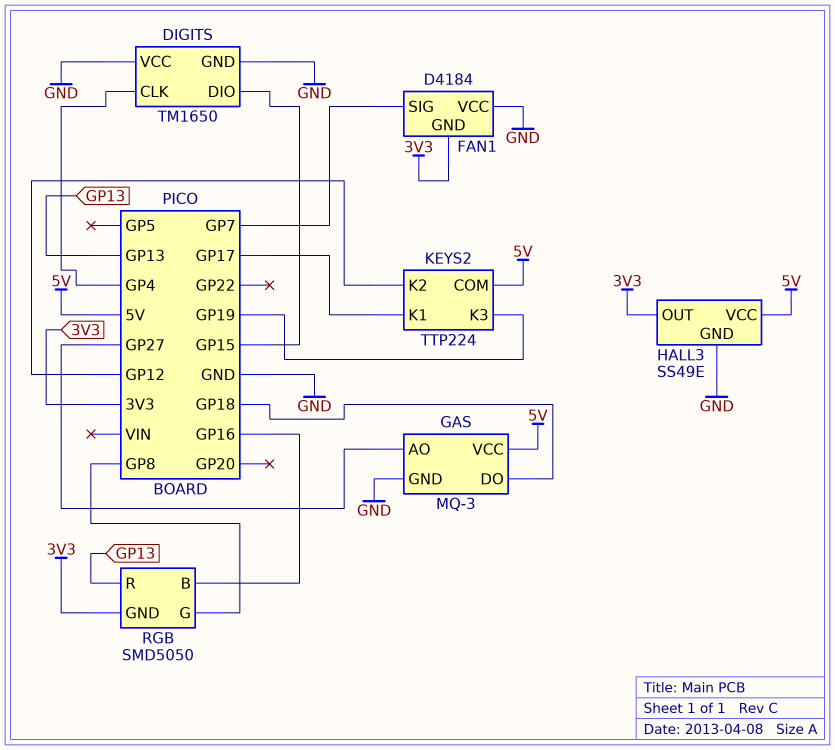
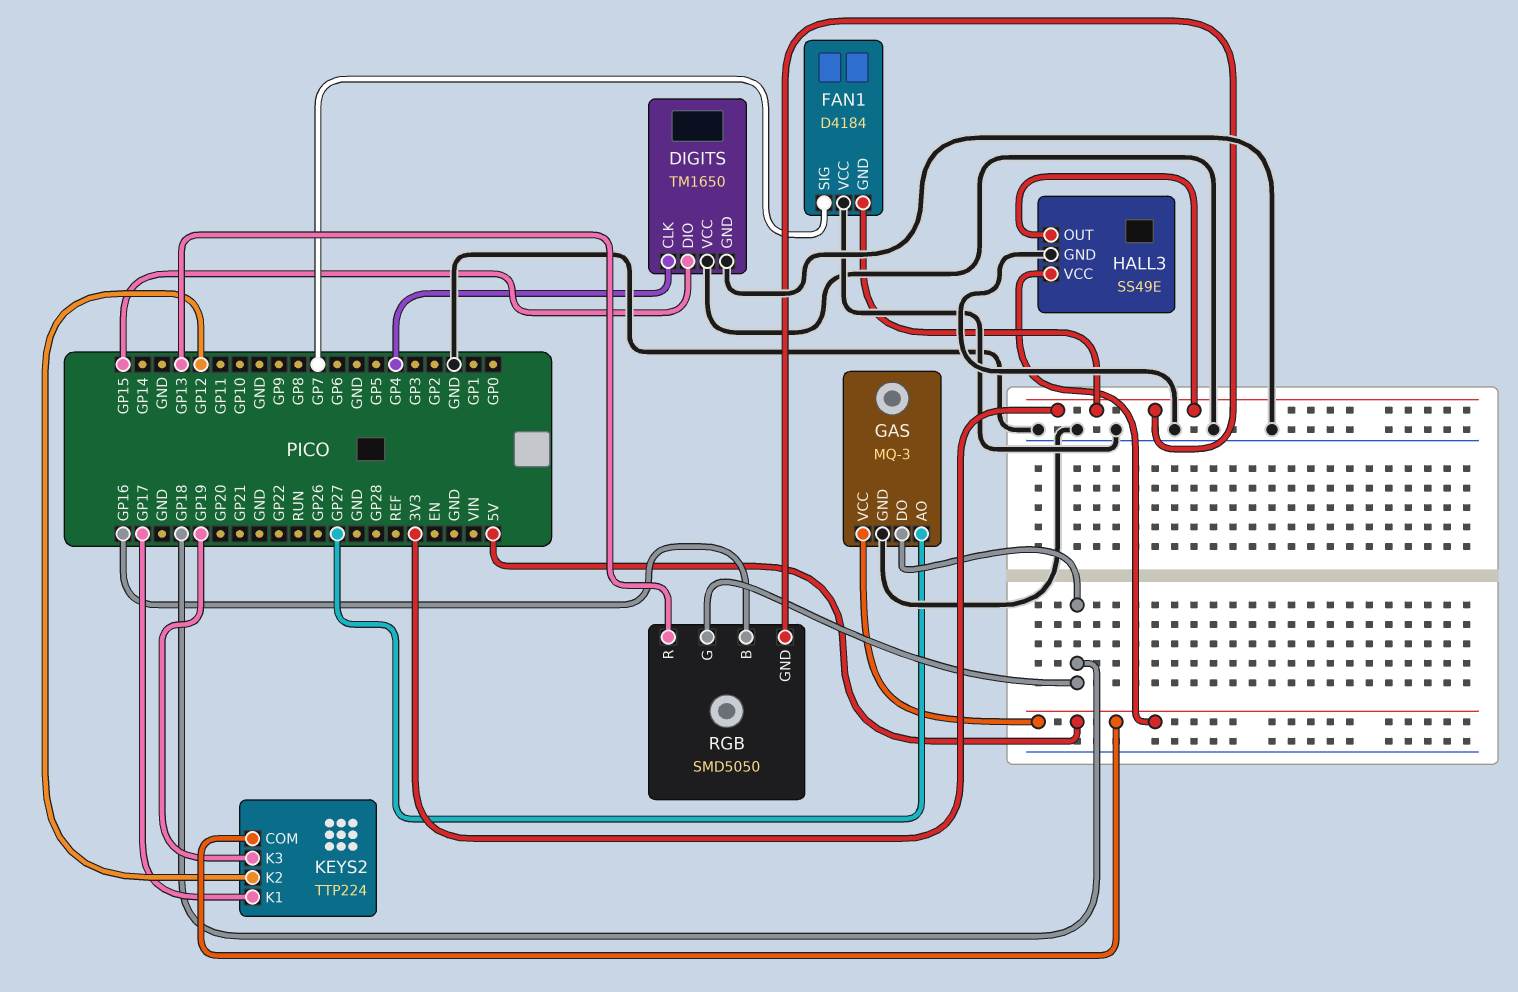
RGB pin G: GP8 -> GP18

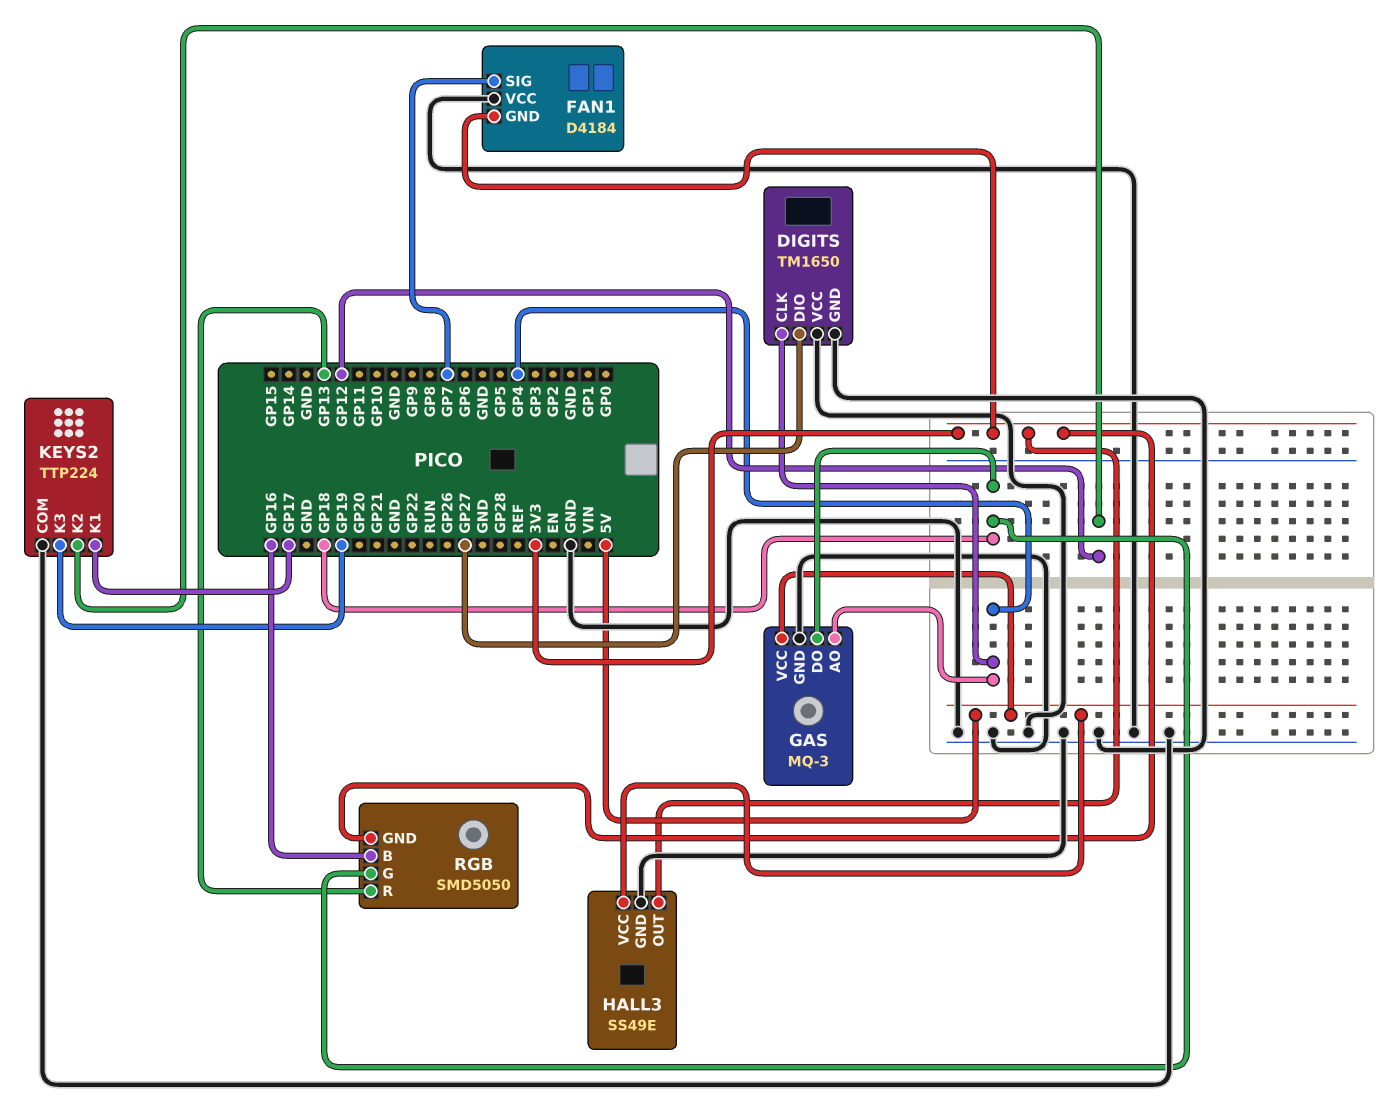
DIGITS pin DIO: GP15 -> GP27
GAS pin AO: GP27 -> GP4
KEYS2 pin COM: 5V -> GND

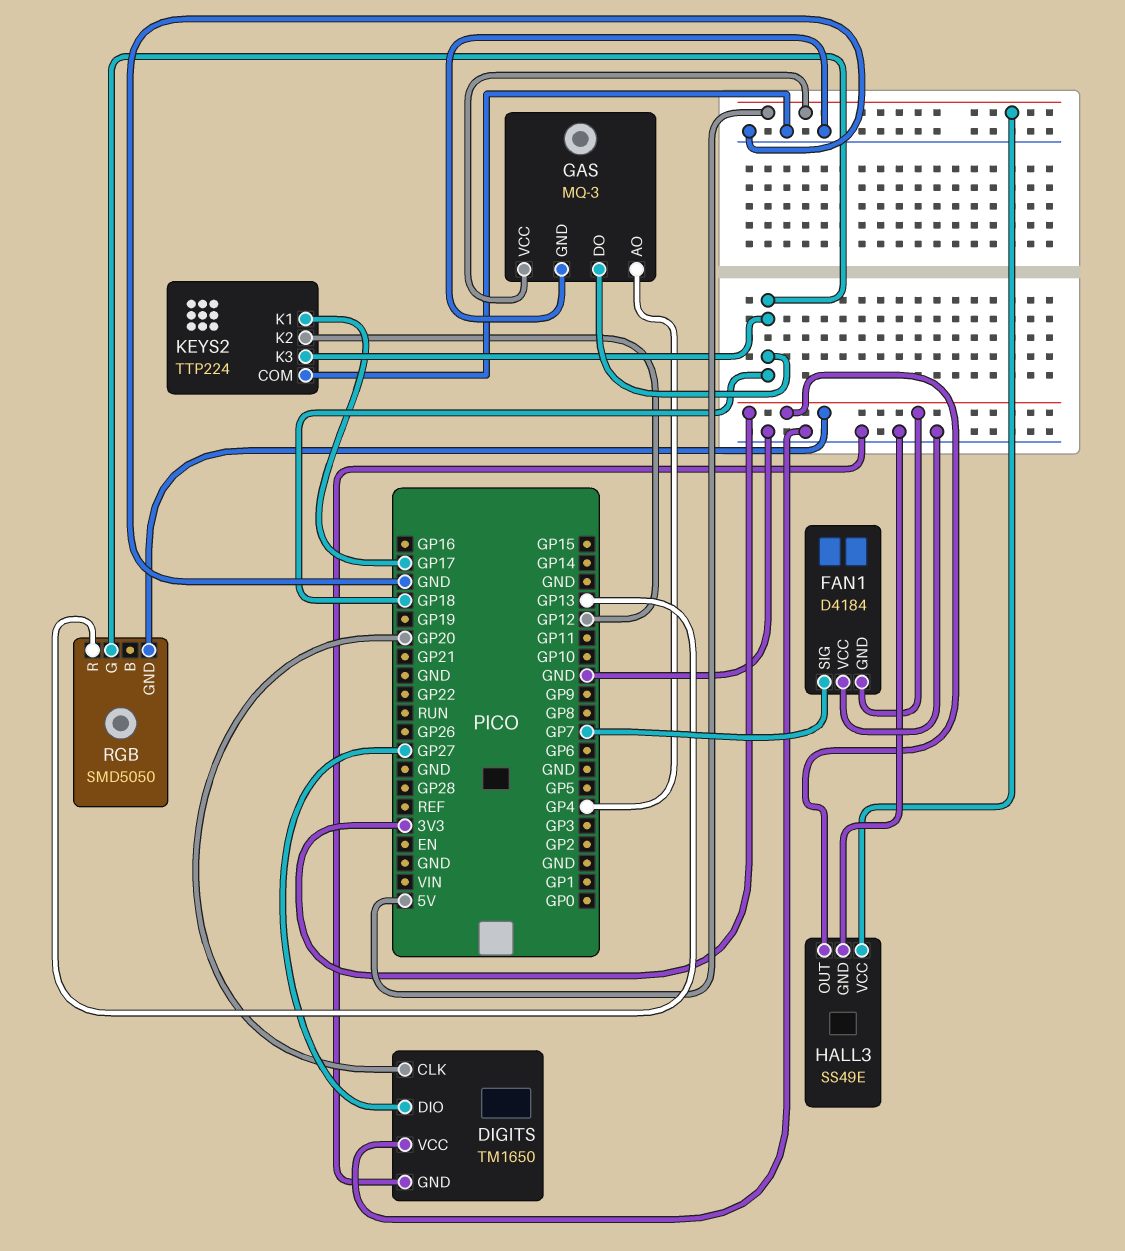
DIGITS pin CLK: GP4 -> GP20
KEYS2 pin K3: GP19 -> GP18
RGB pin B: GP16 -> none

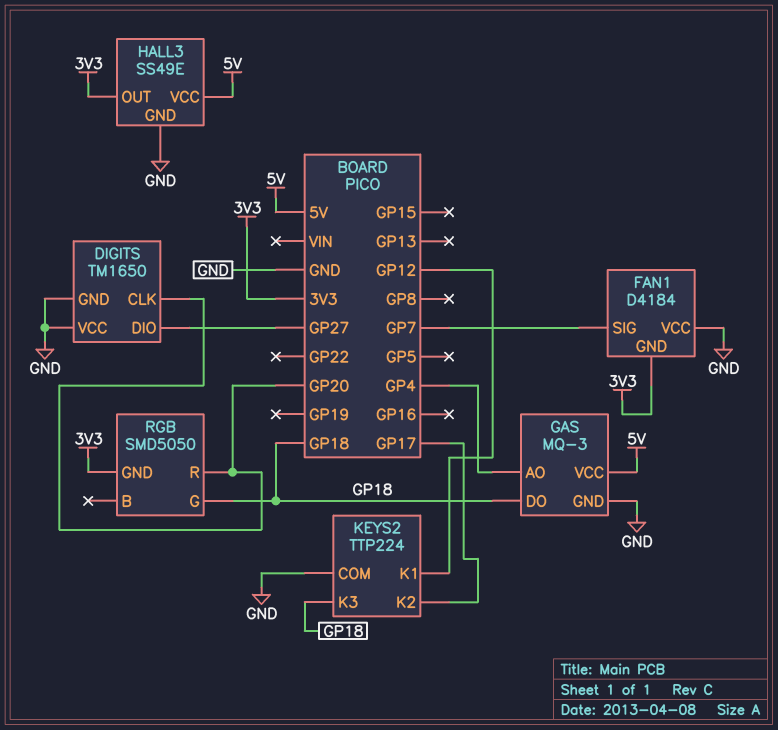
KEYS2 pin K1: GP17 -> GP12
KEYS2 pin K2: GP12 -> GP17
RGB pin R: GP13 -> GP20

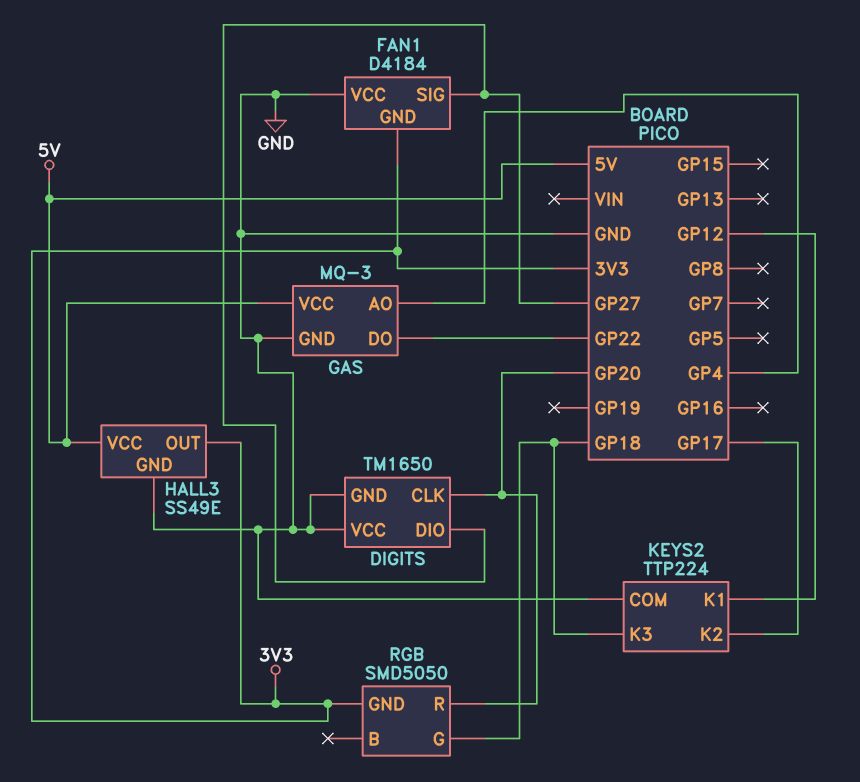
FAN1 pin SIG: GP7 -> GP27
GAS pin DO: GP18 -> GP22

